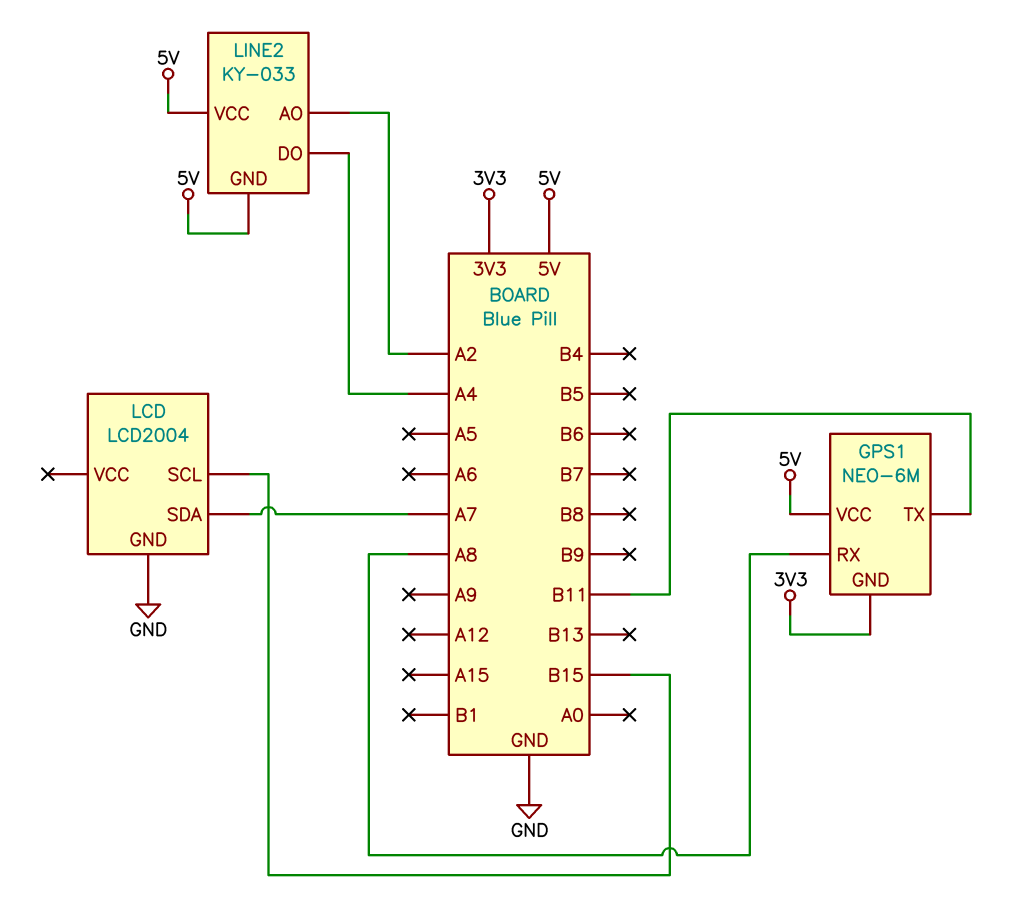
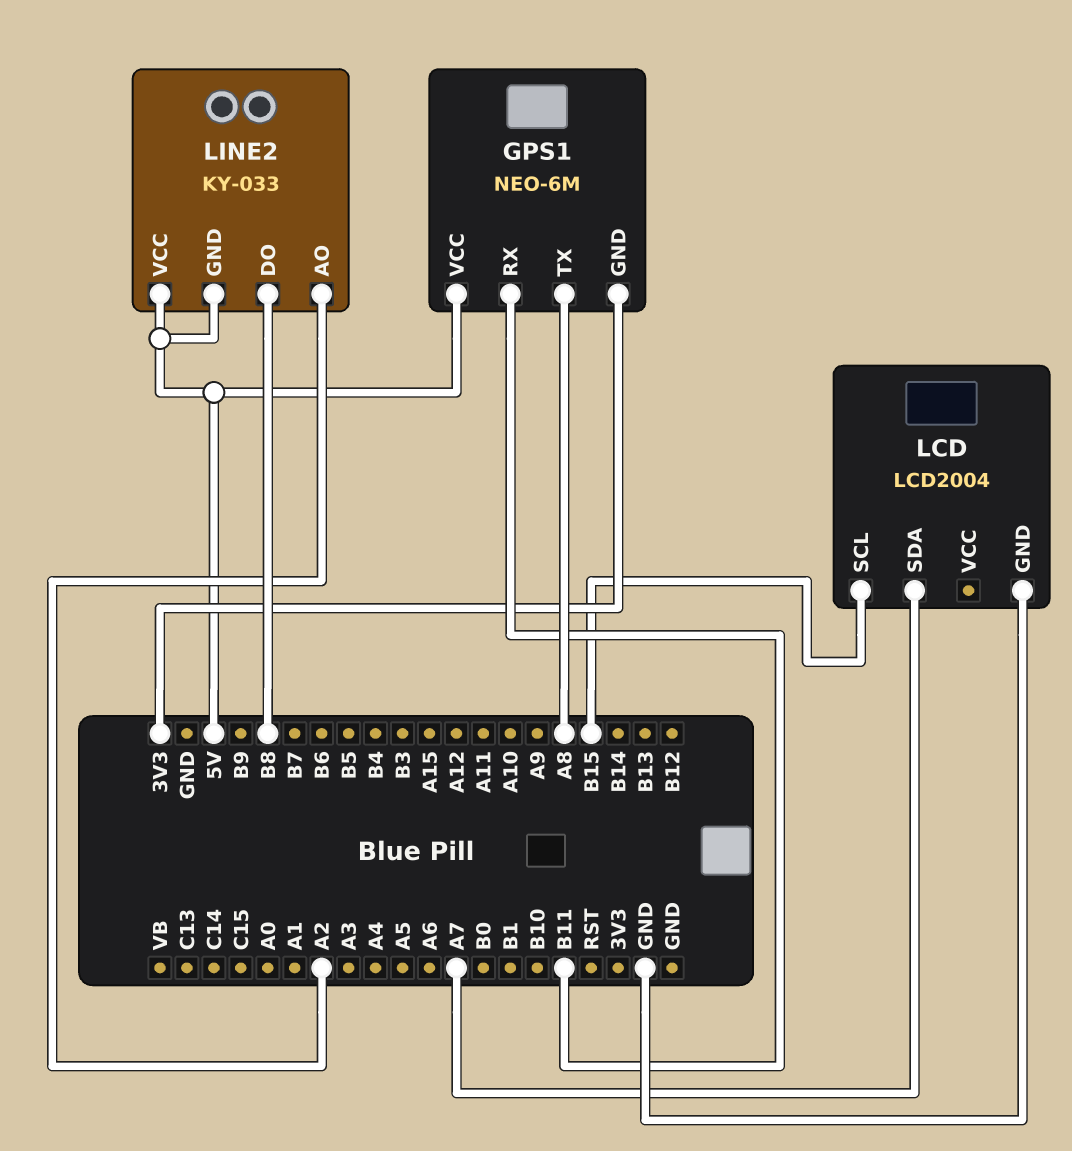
GPS1 pin RX: A8 -> B11
GPS1 pin TX: B11 -> A8
LINE2 pin DO: A4 -> B8

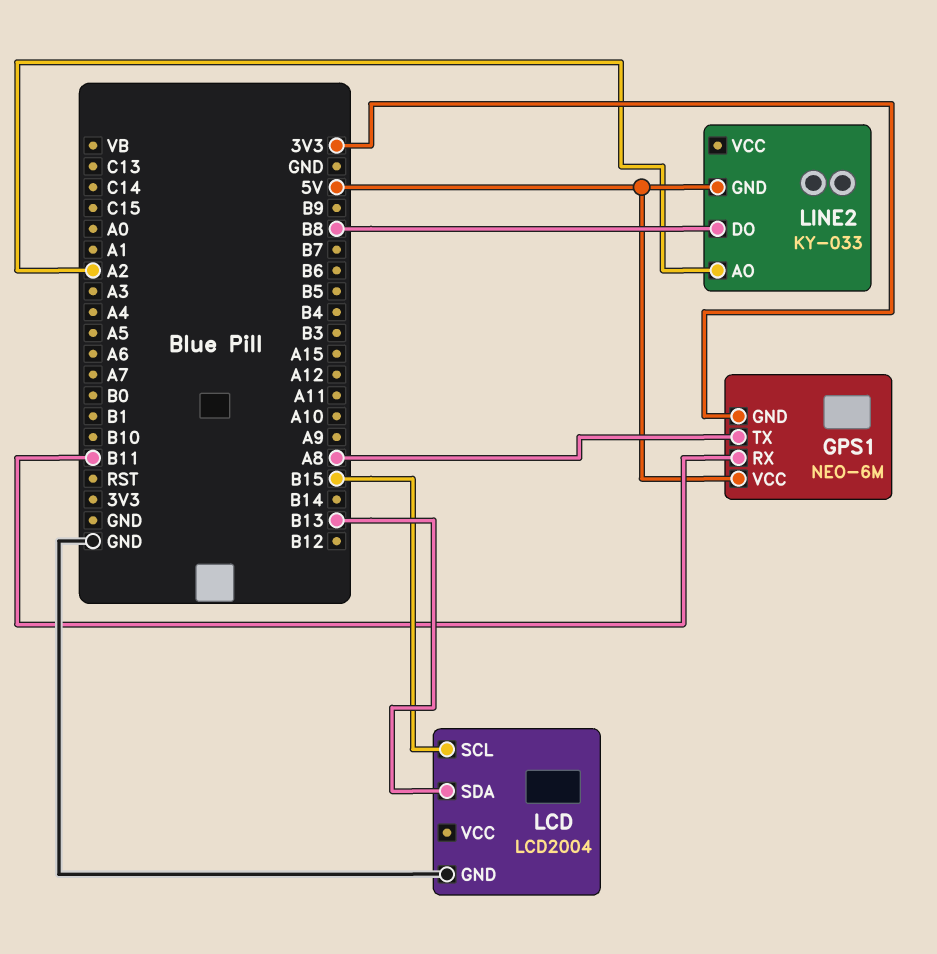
LCD pin SDA: A7 -> B13
LINE2 pin VCC: 5V -> none

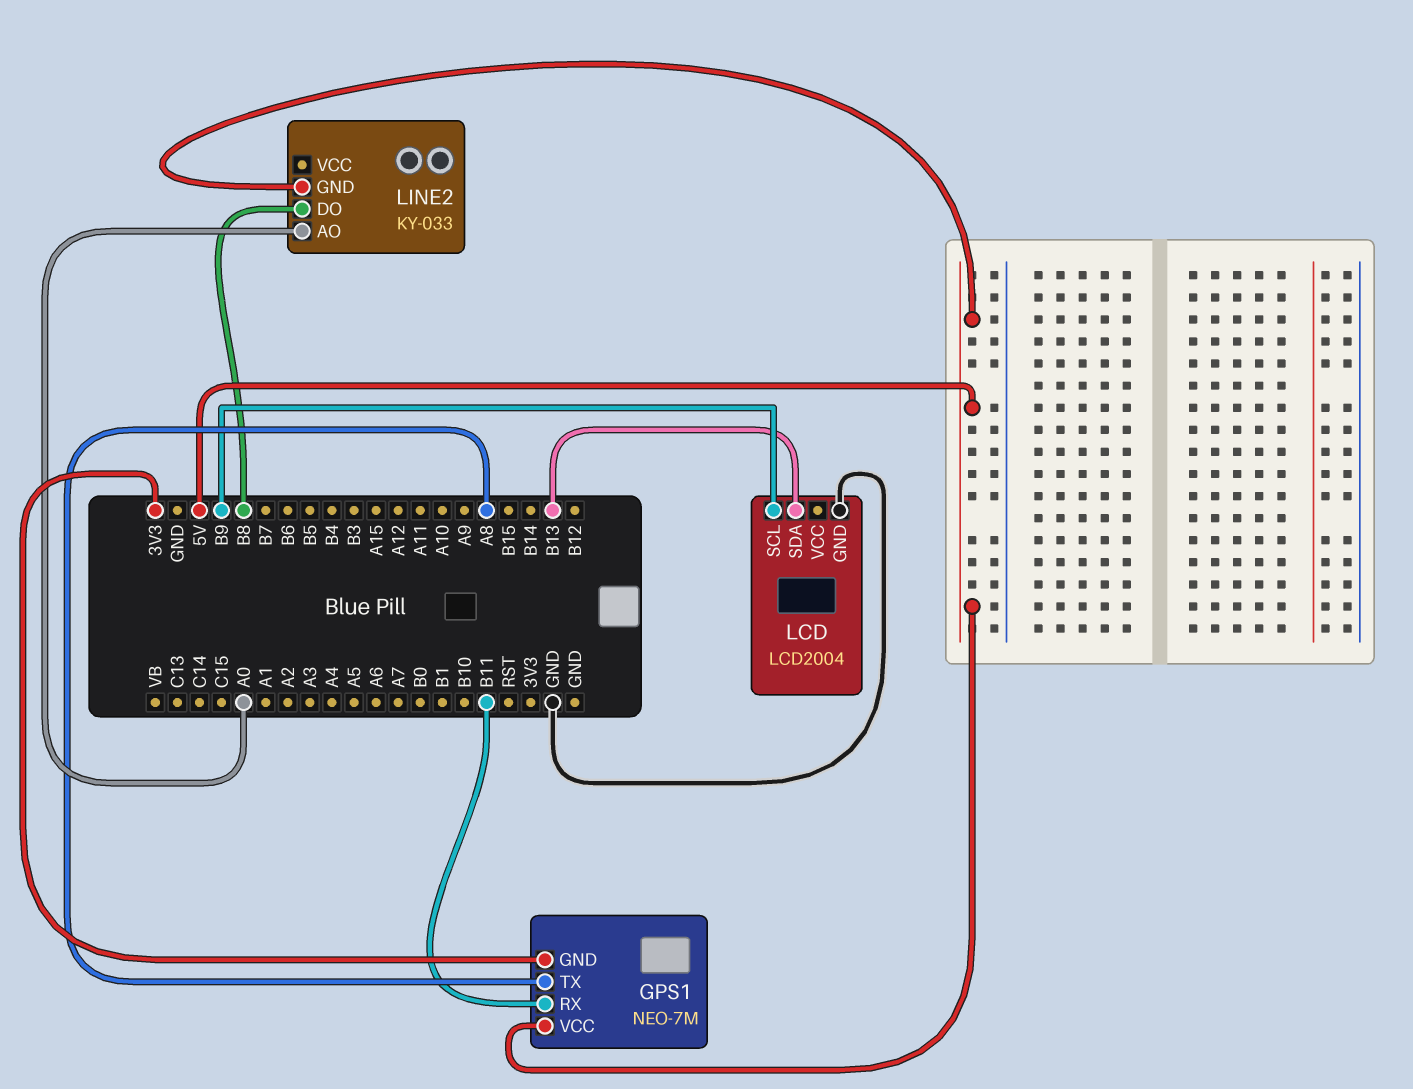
GPS1: NEO-6M -> NEO-7M
LCD pin SCL: B15 -> B9
LINE2 pin AO: A2 -> A0

